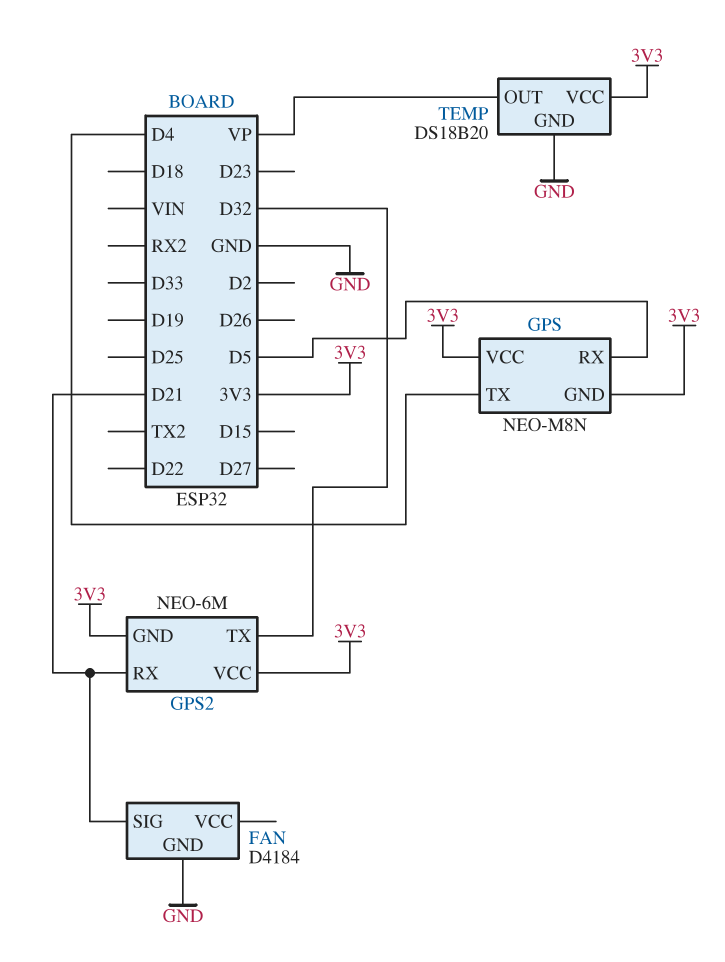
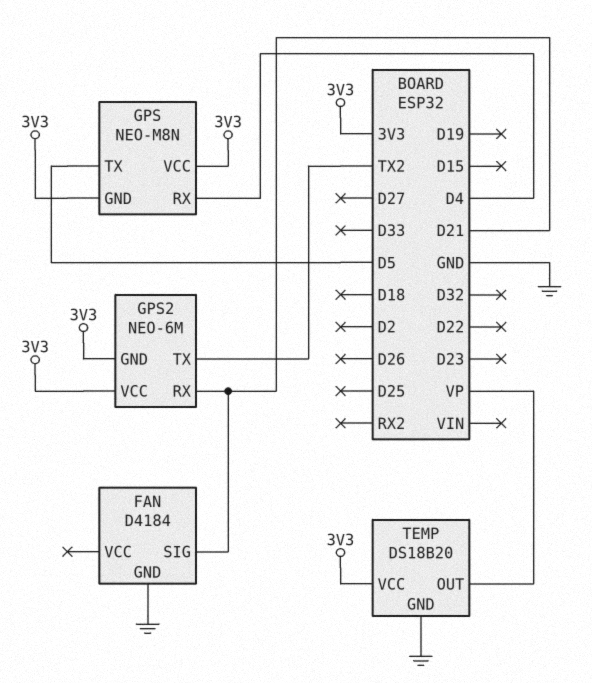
GPS pin RX: D5 -> D4
GPS pin TX: D4 -> D5
GPS2 pin TX: D32 -> TX2

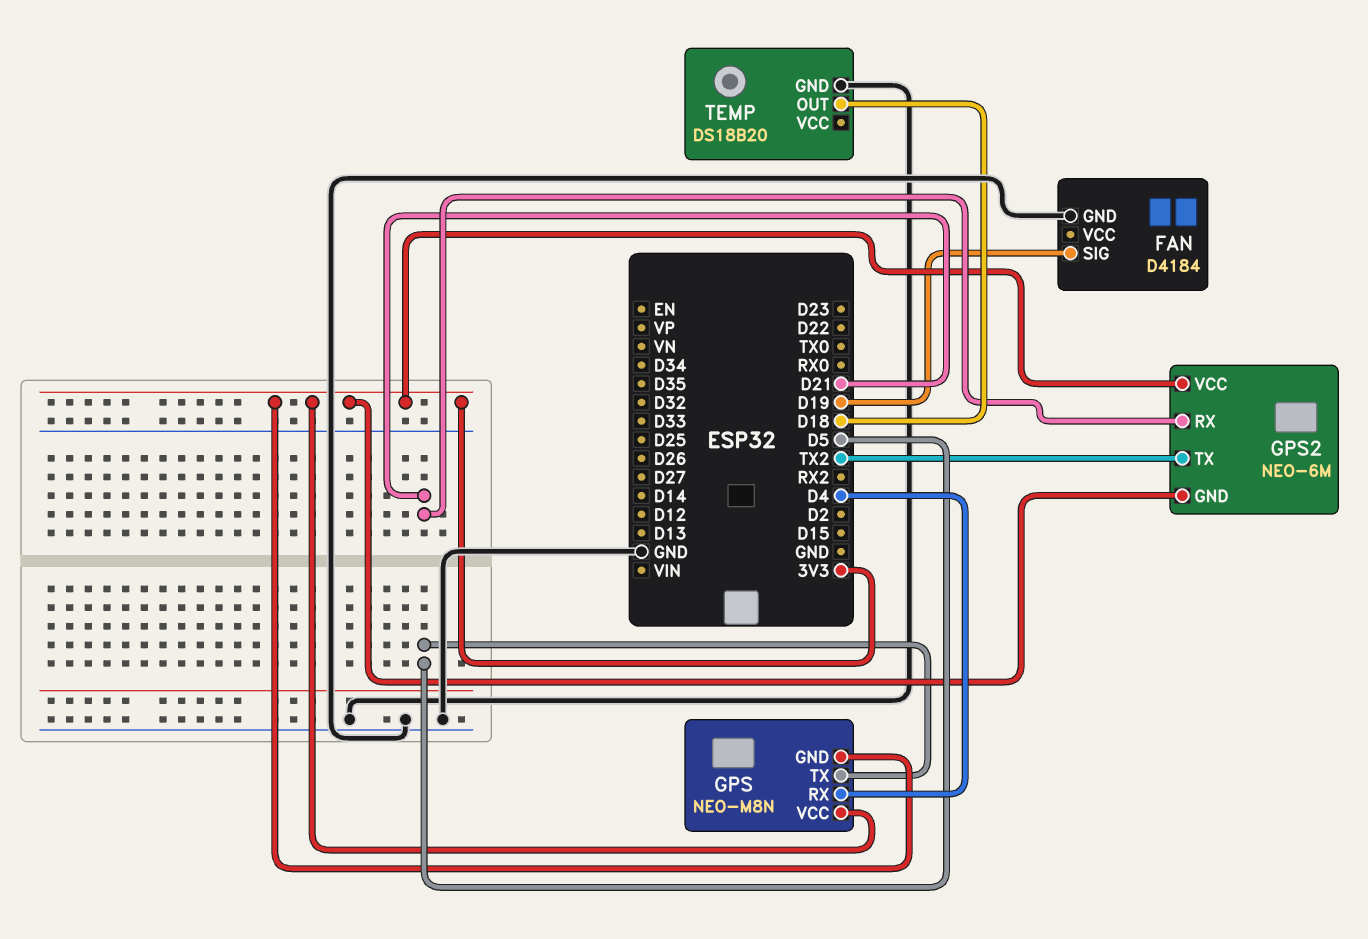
FAN pin SIG: D21 -> D19
TEMP pin OUT: VP -> D18
TEMP pin VCC: 3V3 -> none

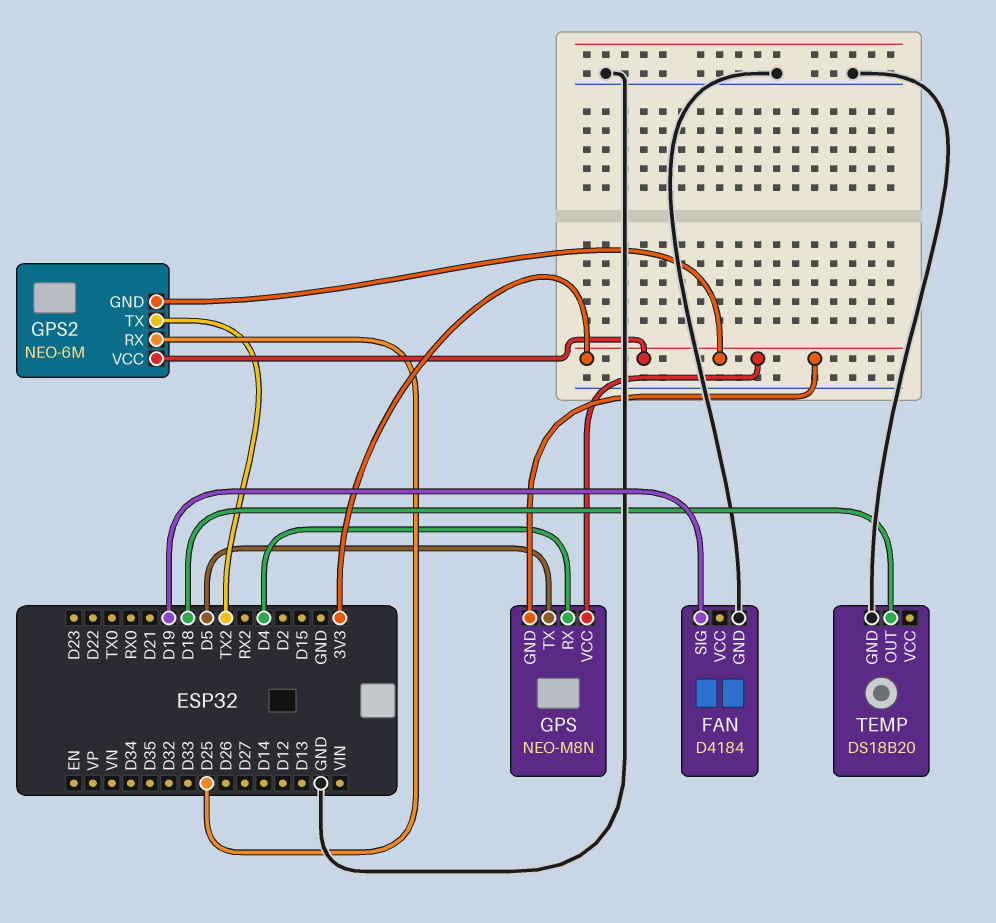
GPS2 pin RX: D21 -> D25

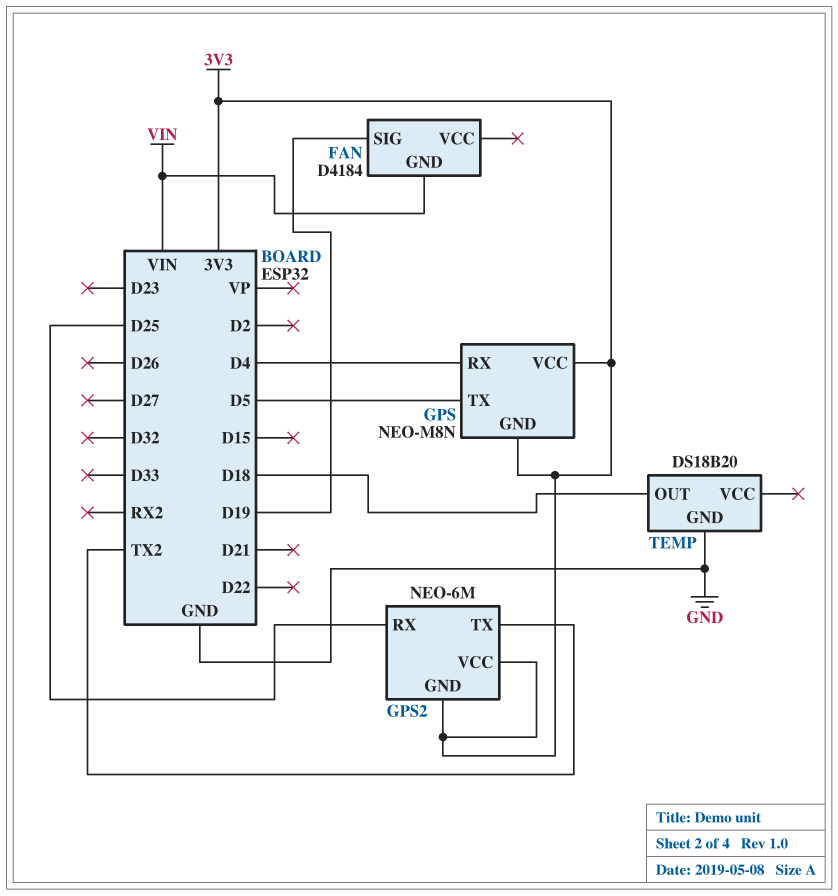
FAN pin GND: GND -> VIN

